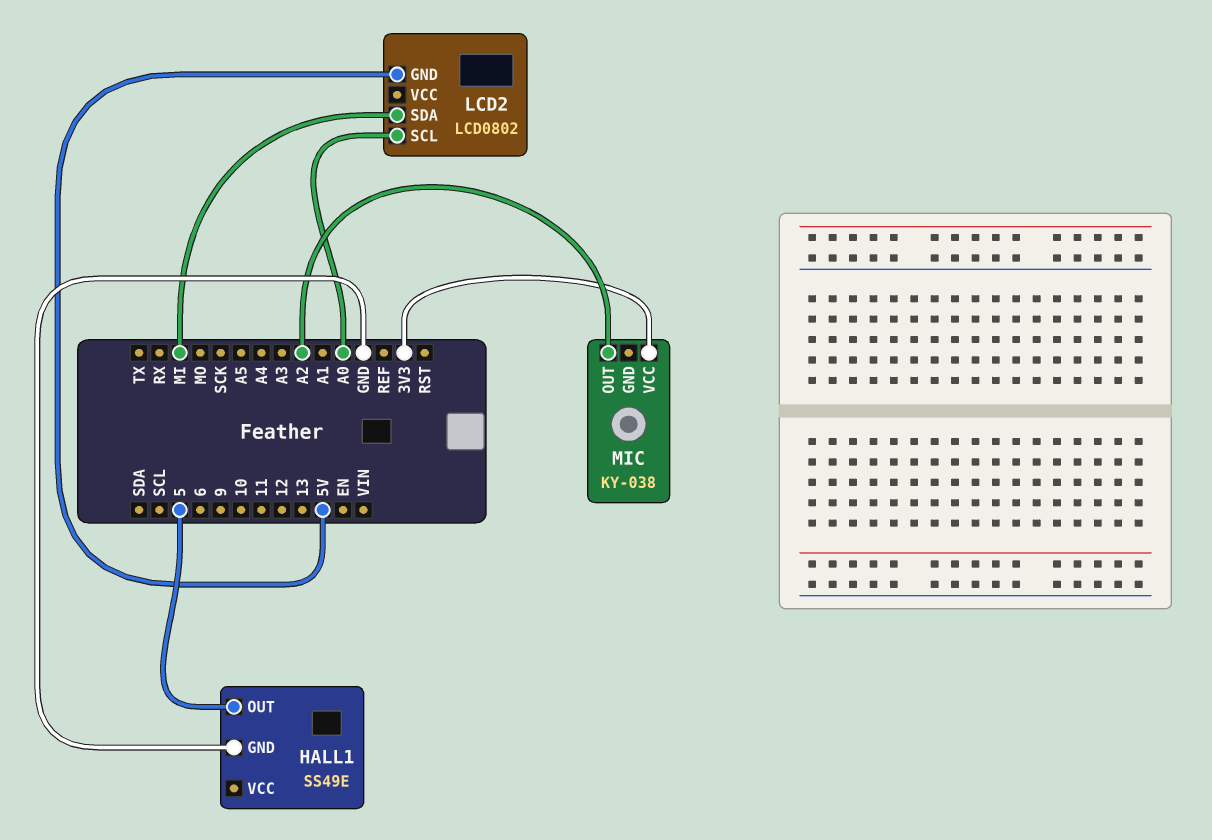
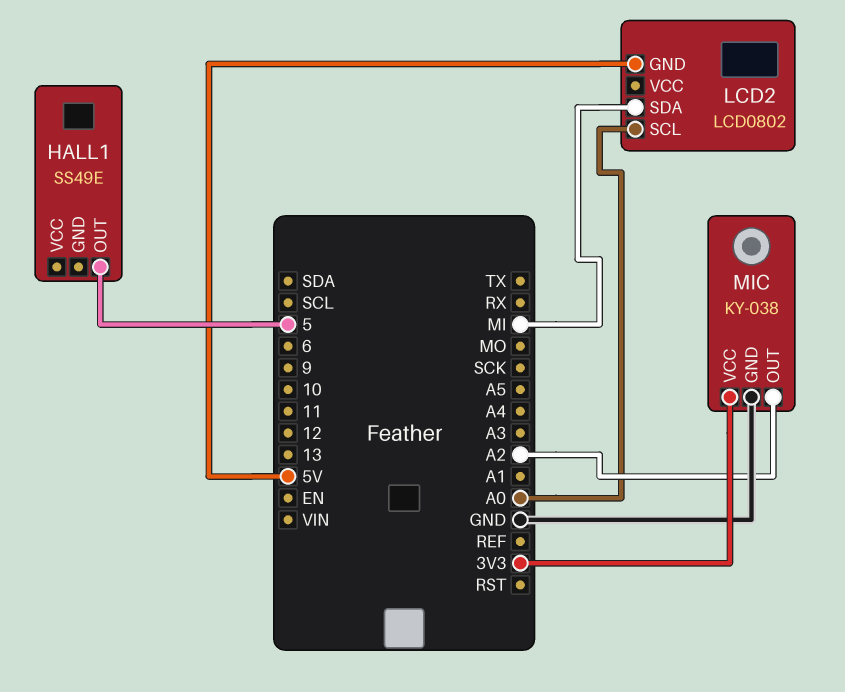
HALL1 pin GND: GND -> none
MIC pin GND: none -> GND

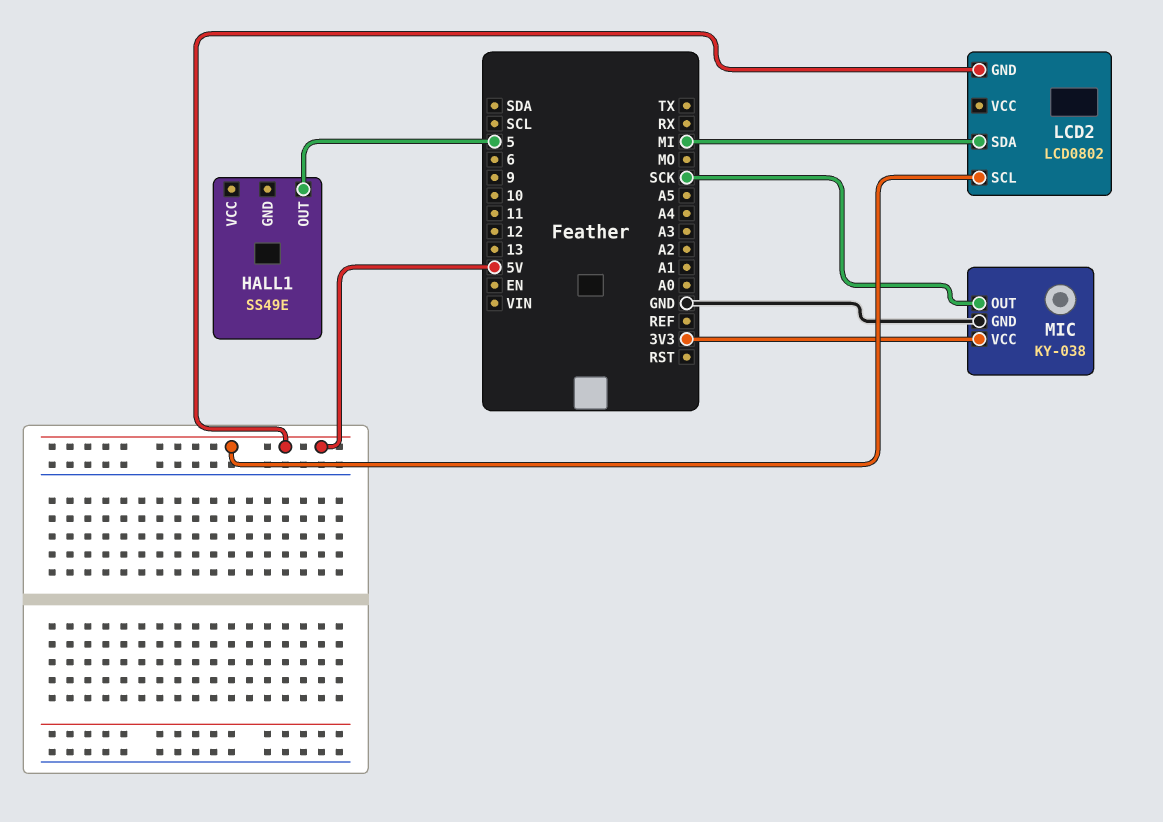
LCD2 pin SCL: A0 -> 5V
MIC pin OUT: A2 -> SCK

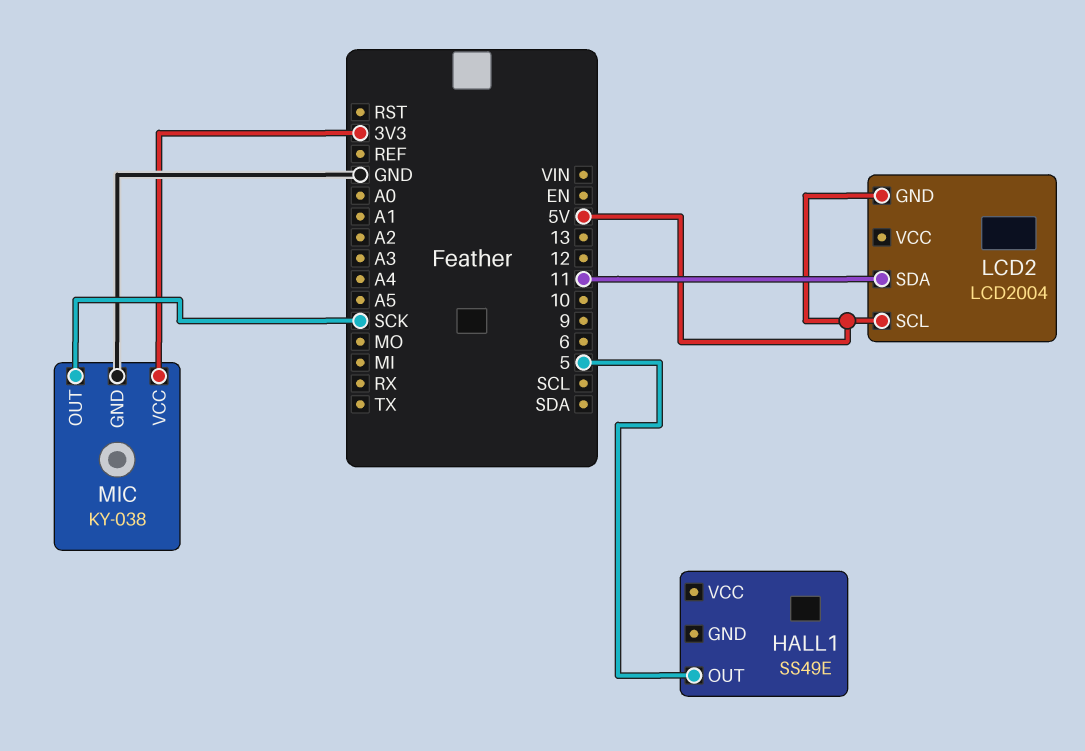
LCD2: LCD0802 -> LCD2004
LCD2 pin SDA: MI -> 11

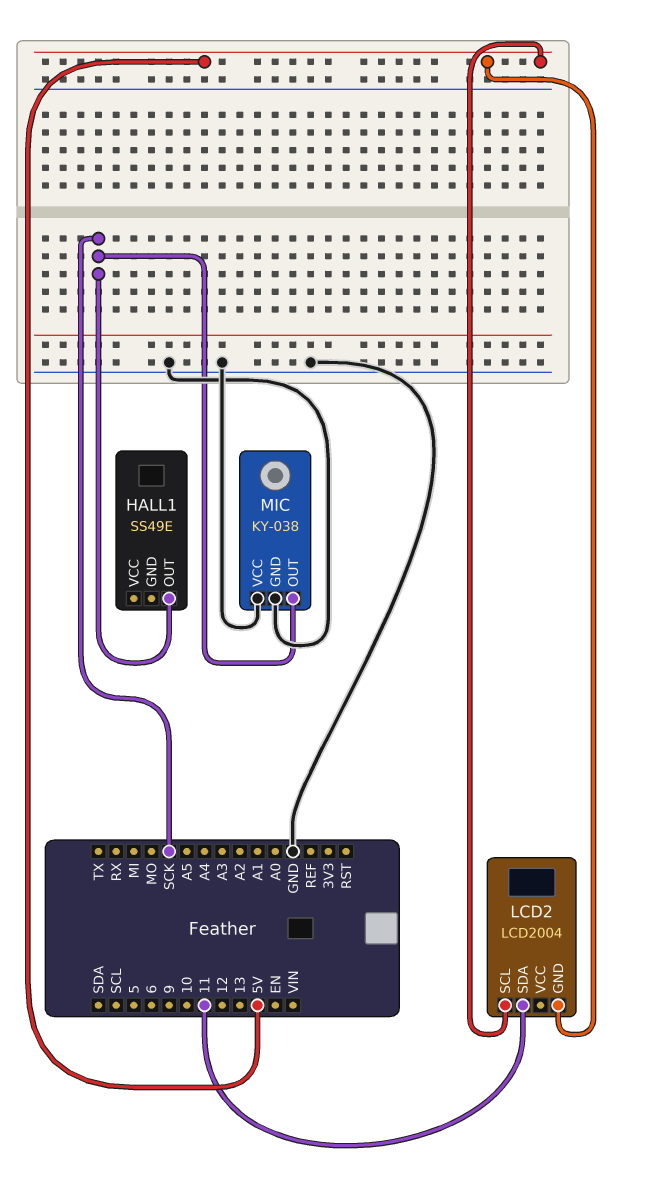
HALL1 pin OUT: 5 -> SCK
MIC pin VCC: 3V3 -> GND

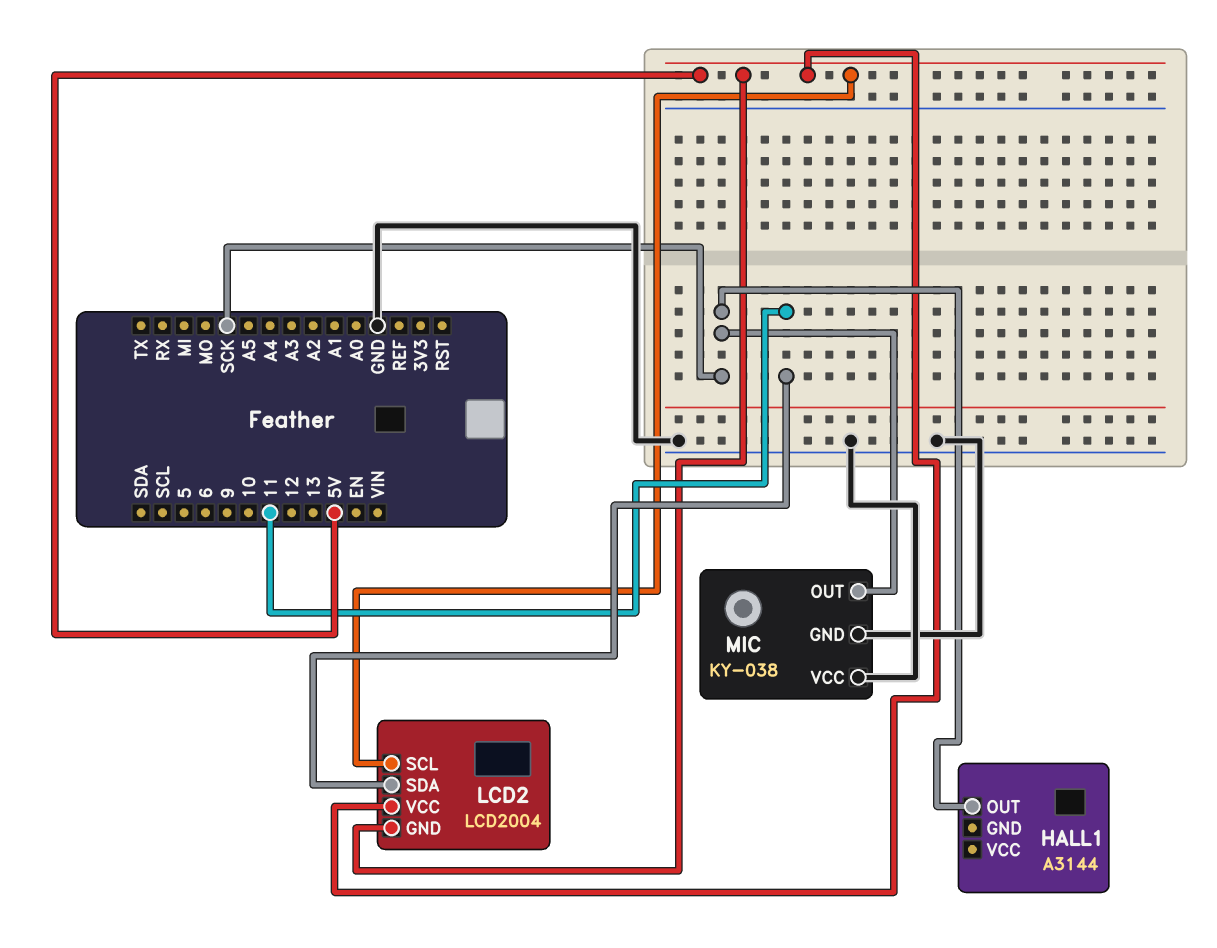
HALL1: SS49E -> A3144
LCD2 pin VCC: none -> 5V

